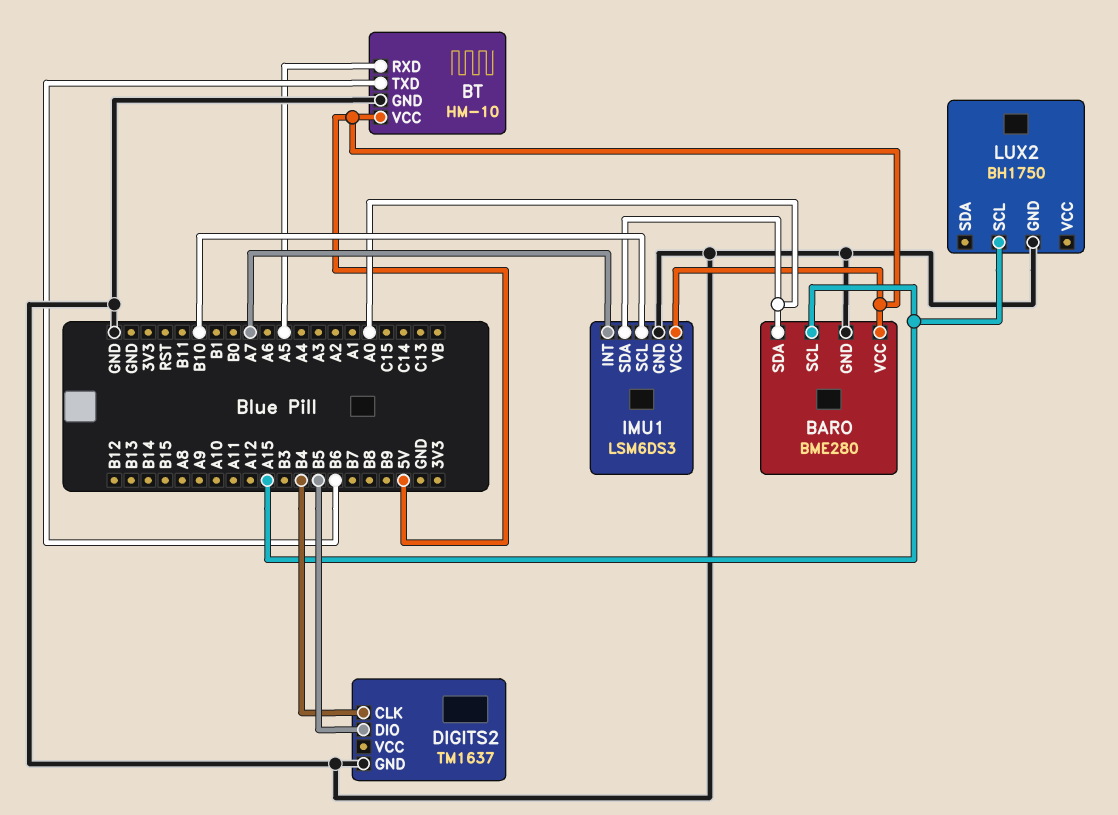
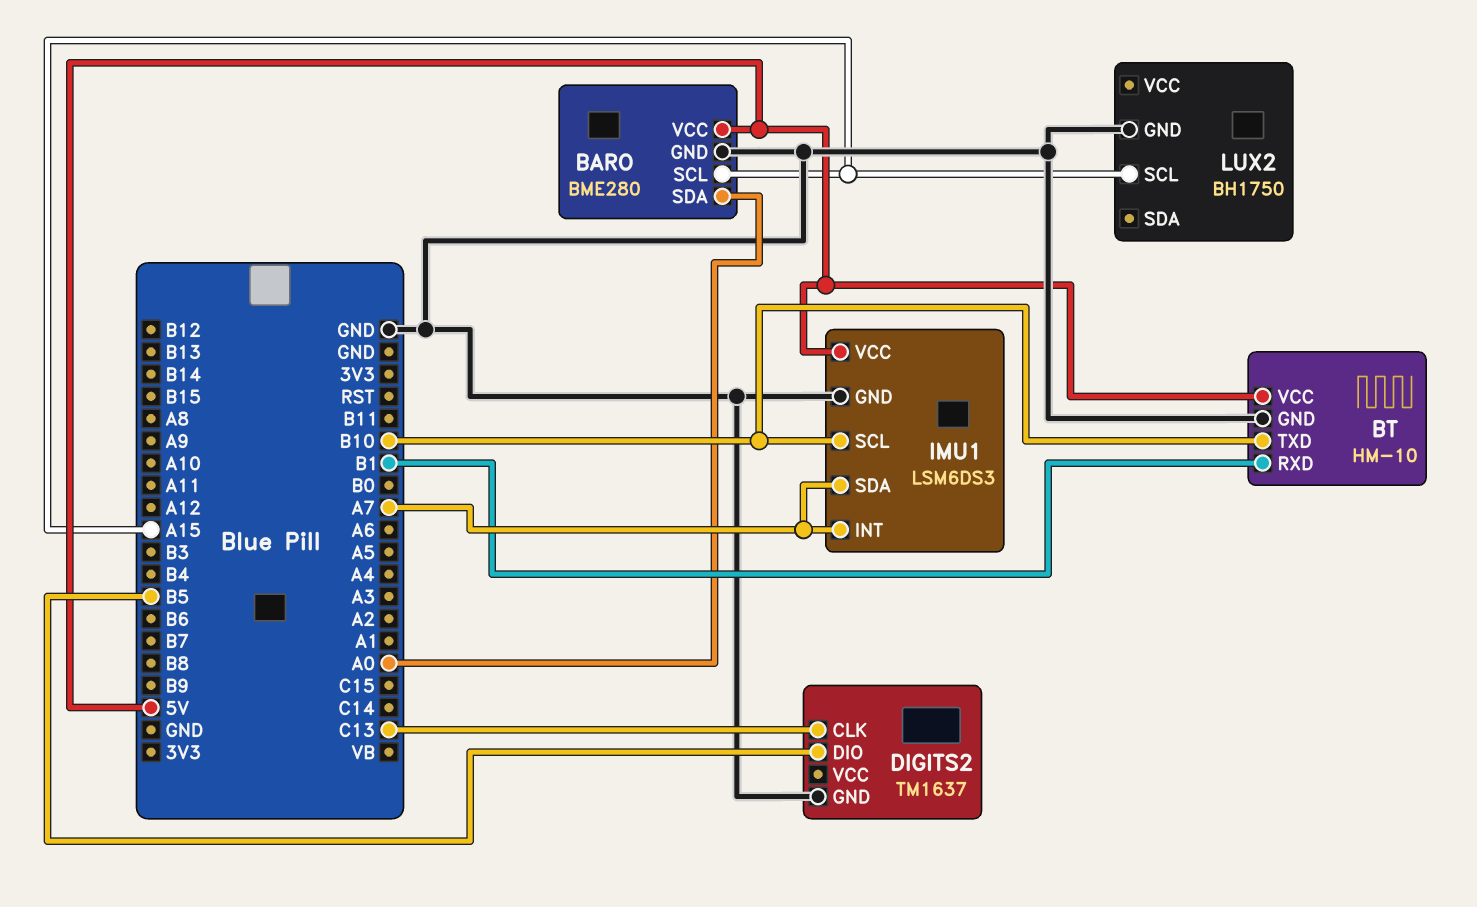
BT pin RXD: A5 -> B1
BT pin TXD: B6 -> B10
DIGITS2 pin CLK: B4 -> C13
IMU1 pin SDA: A0 -> A7

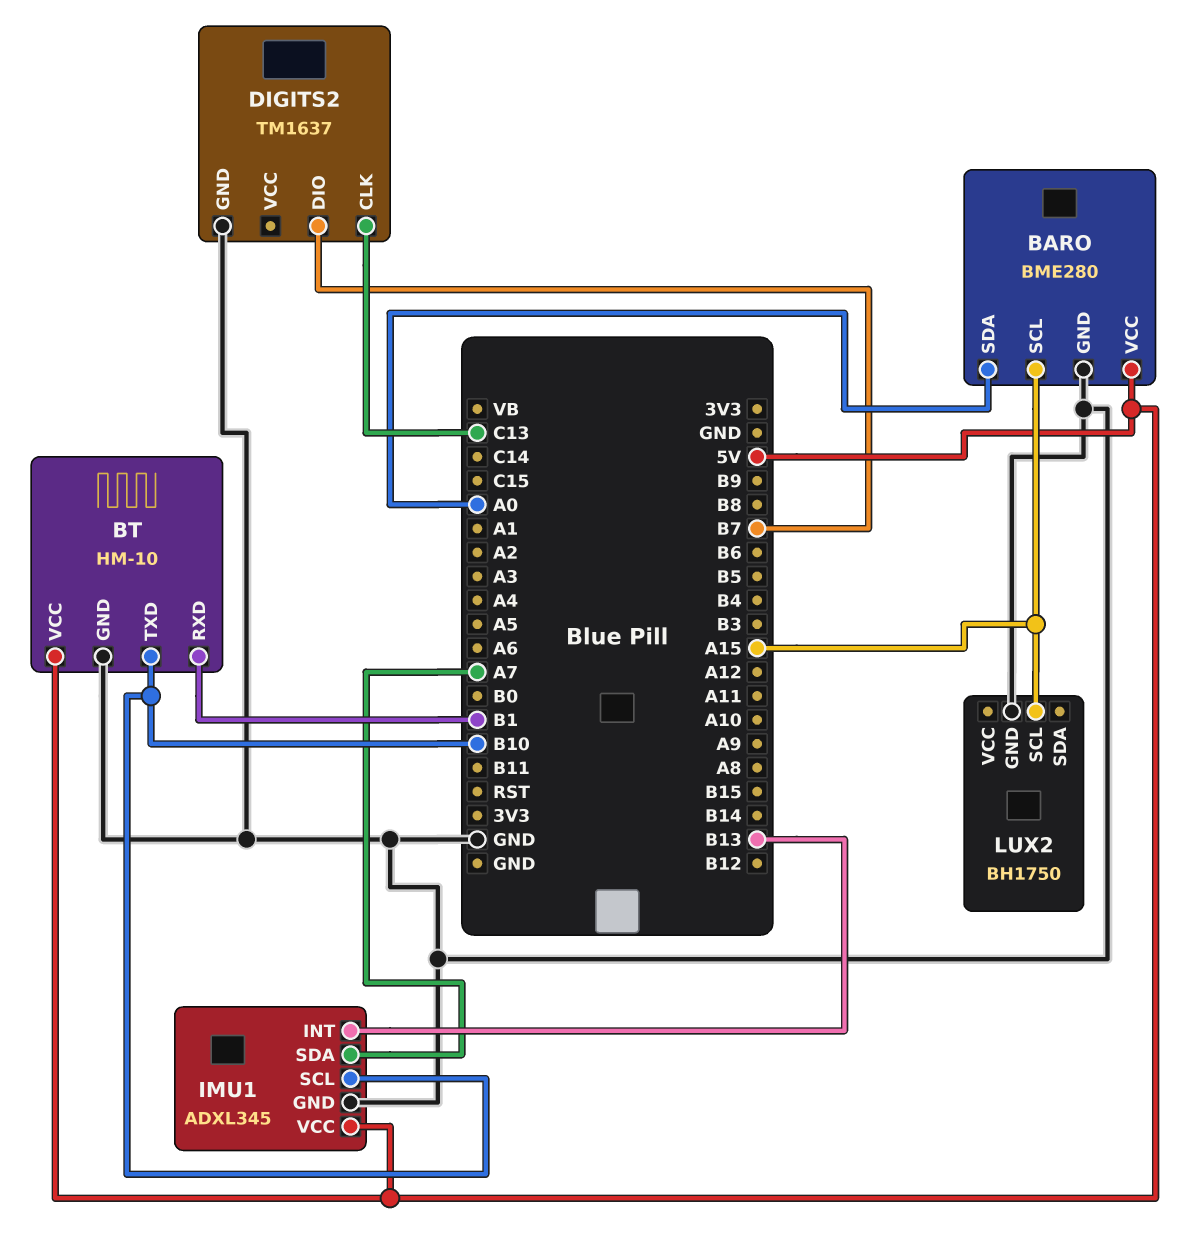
DIGITS2 pin DIO: B5 -> B7
IMU1: LSM6DS3 -> ADXL345
IMU1 pin INT: A7 -> B13

